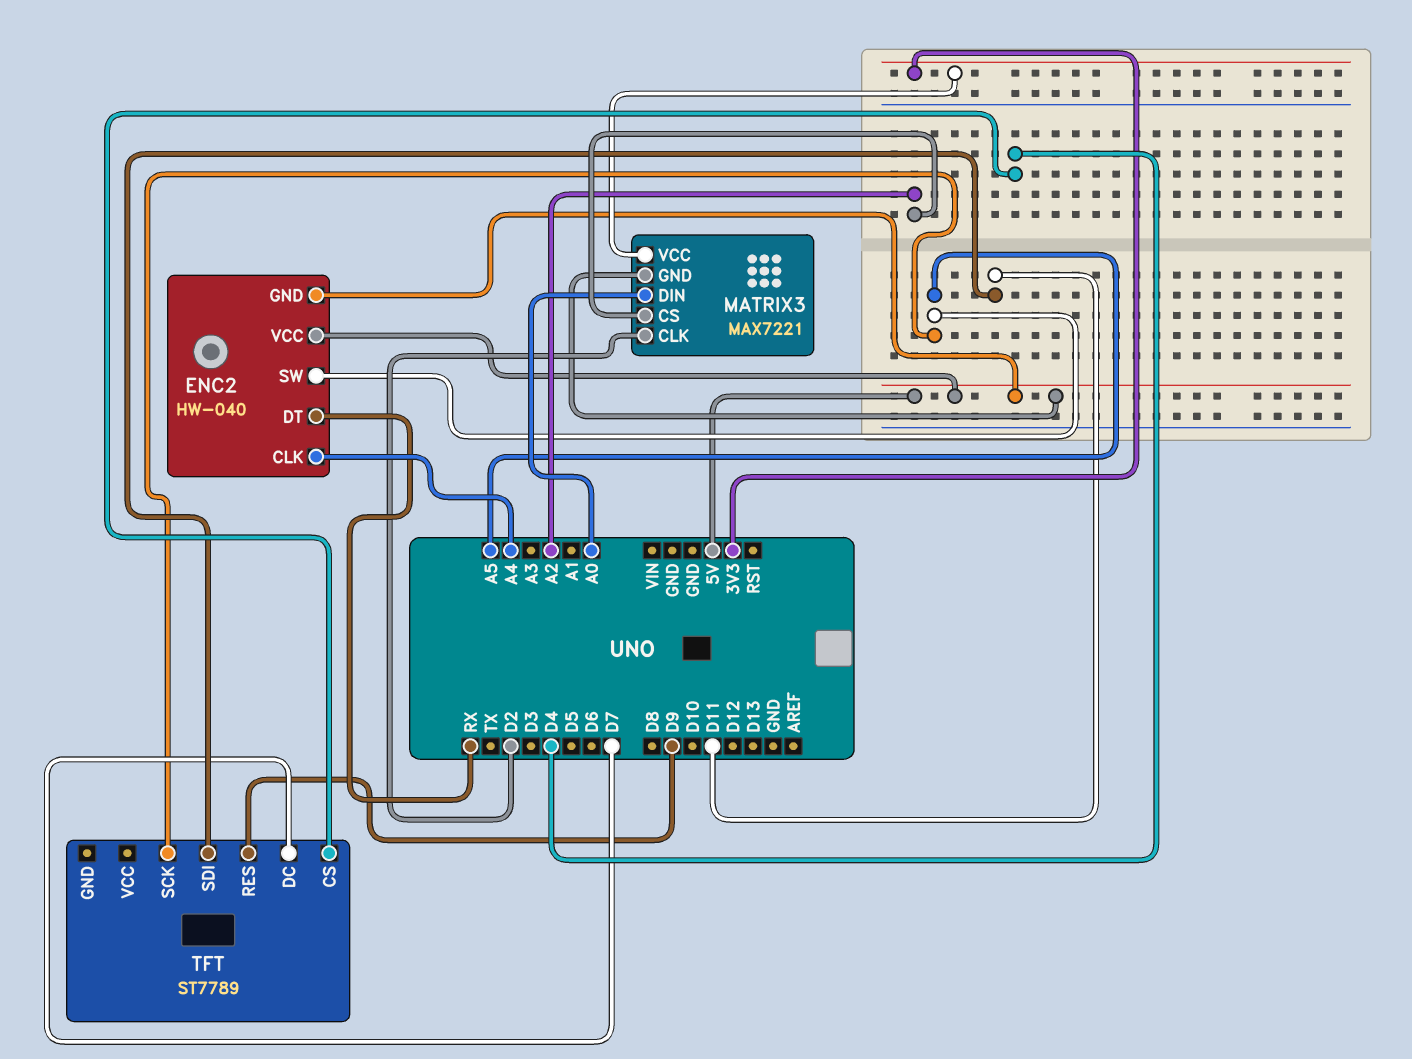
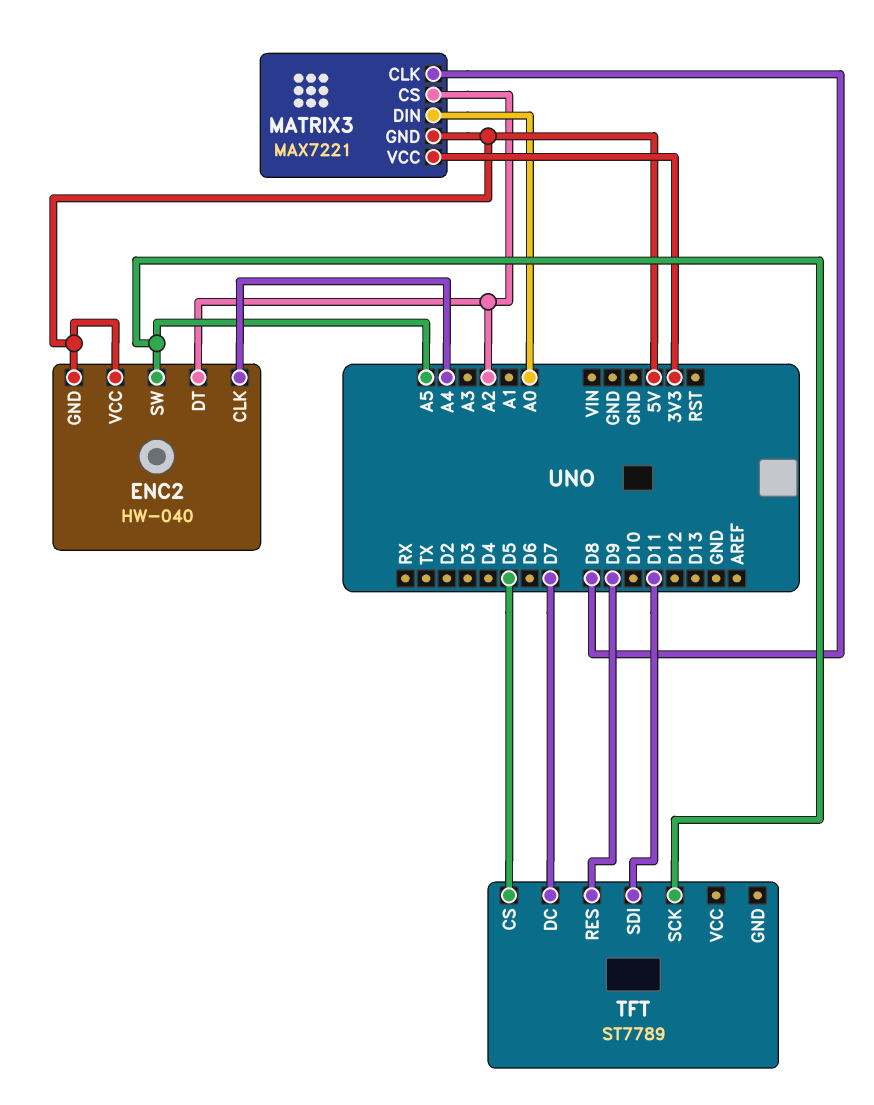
ENC2 pin DT: RX -> A2
MATRIX3 pin CLK: D2 -> D8
TFT pin CS: D4 -> D5

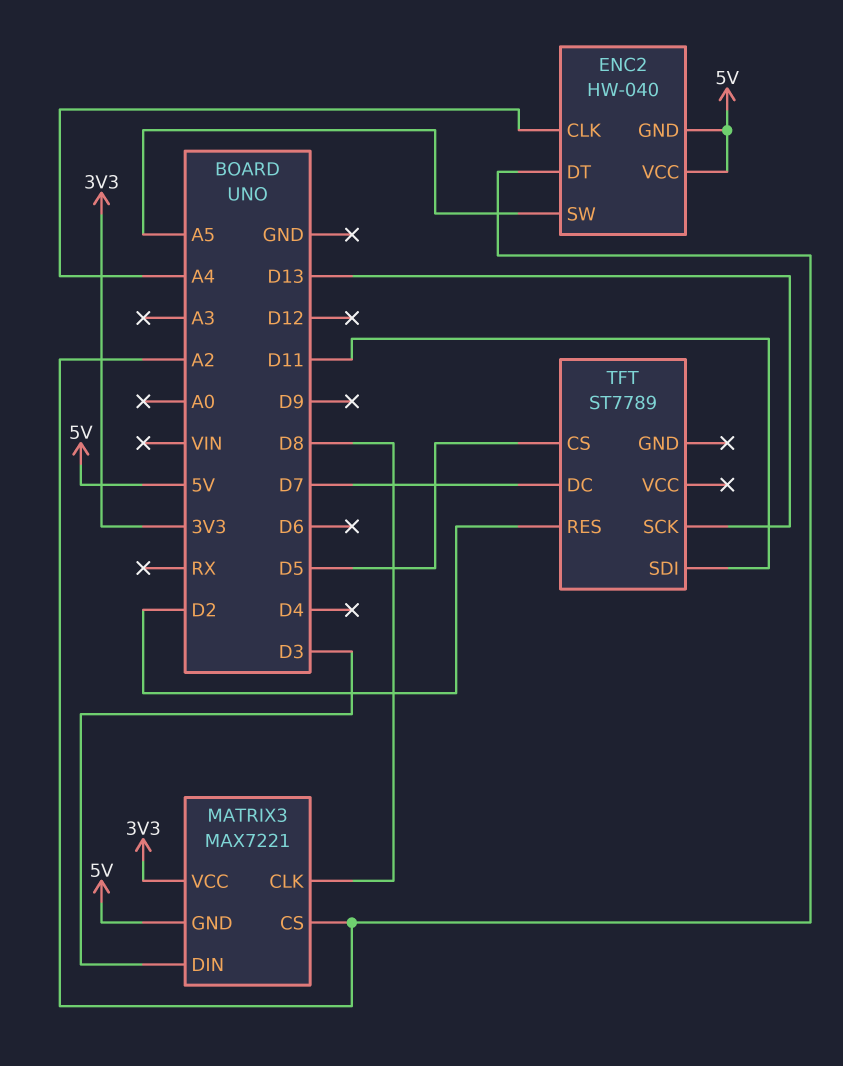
MATRIX3 pin DIN: A0 -> D3
TFT pin RES: D9 -> D2
TFT pin SCK: A5 -> D13

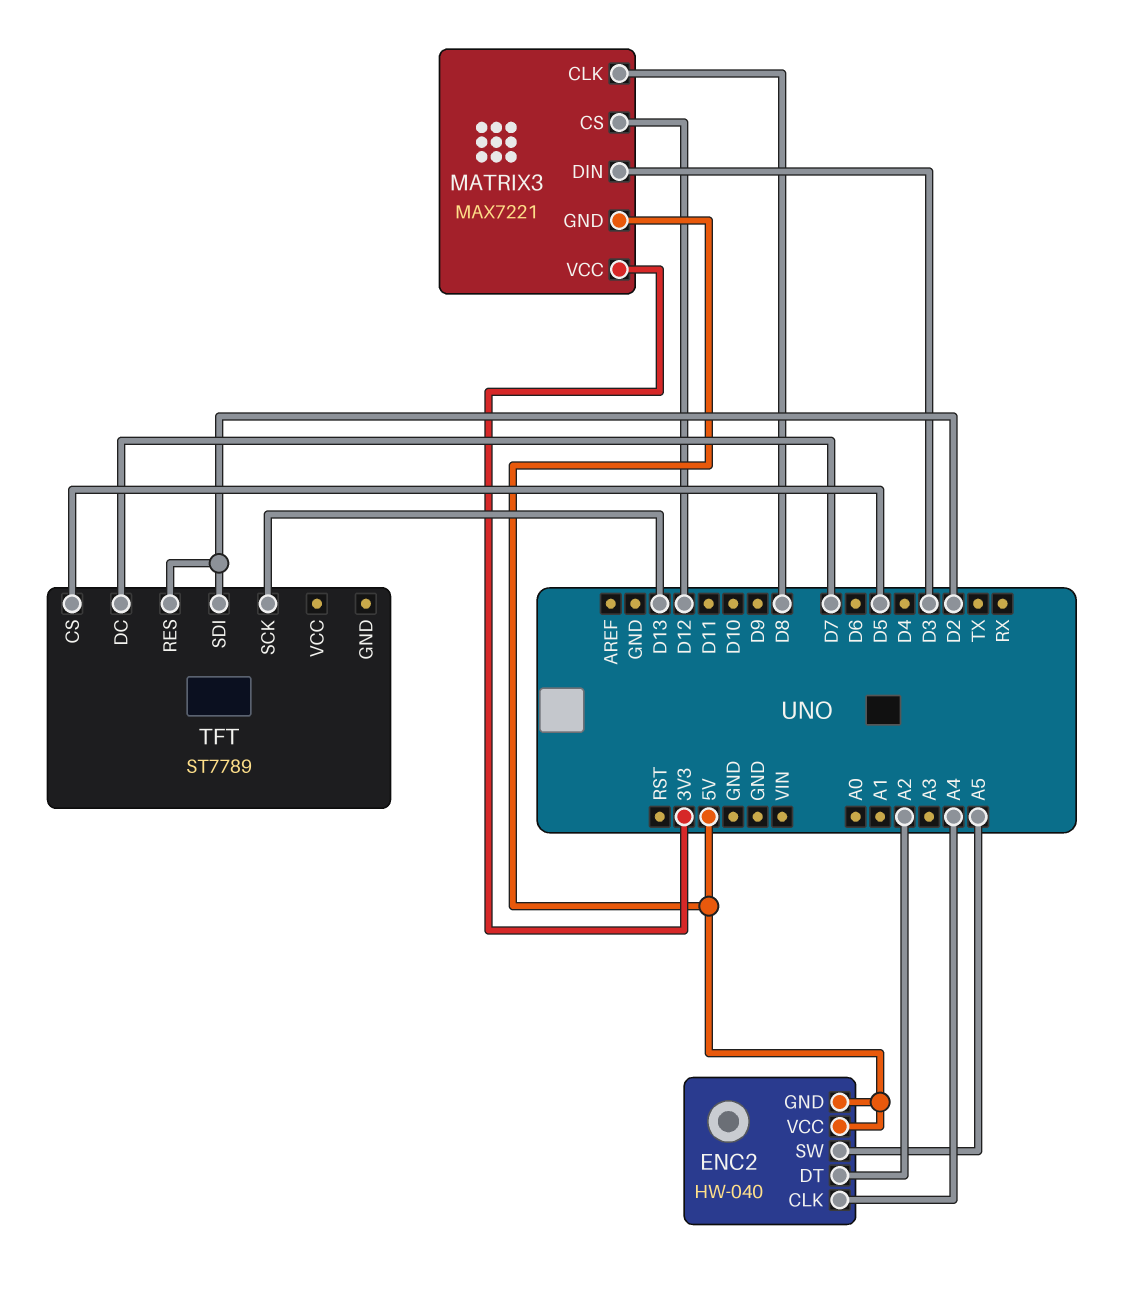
MATRIX3 pin CS: A2 -> D12
TFT pin SDI: D11 -> D2

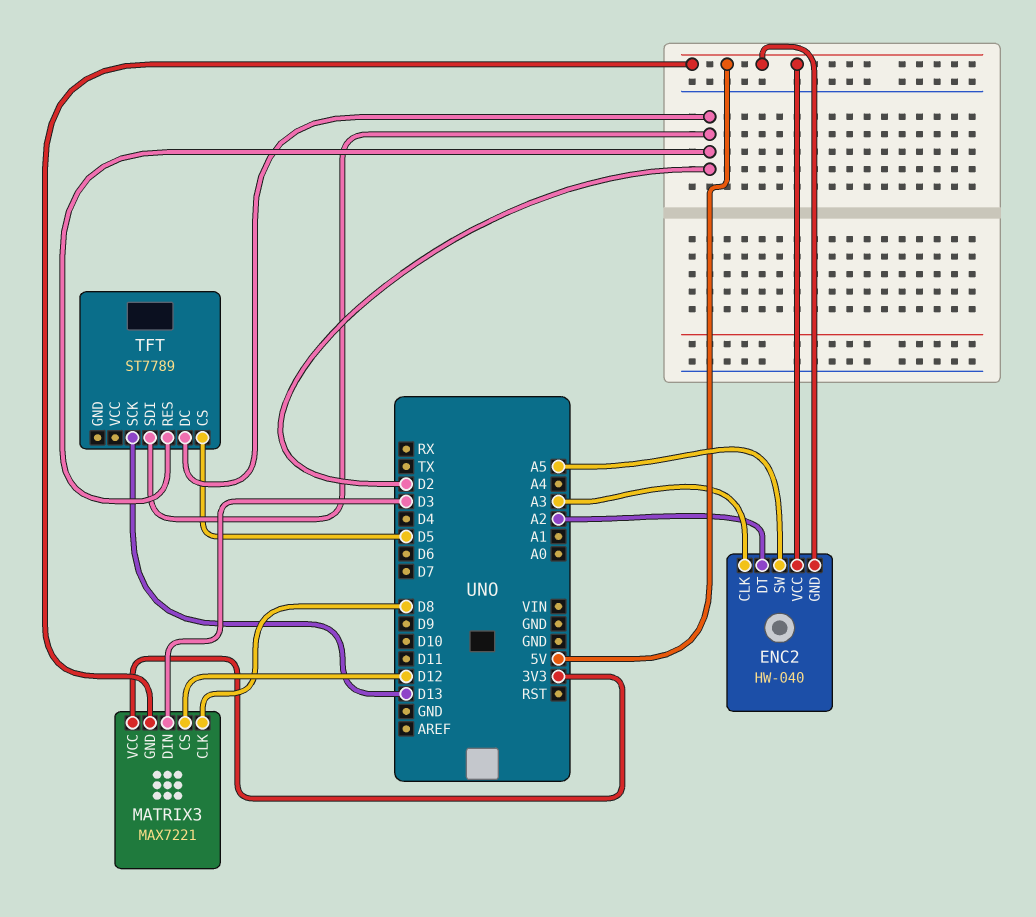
ENC2 pin CLK: A4 -> A3
TFT pin DC: D7 -> D2

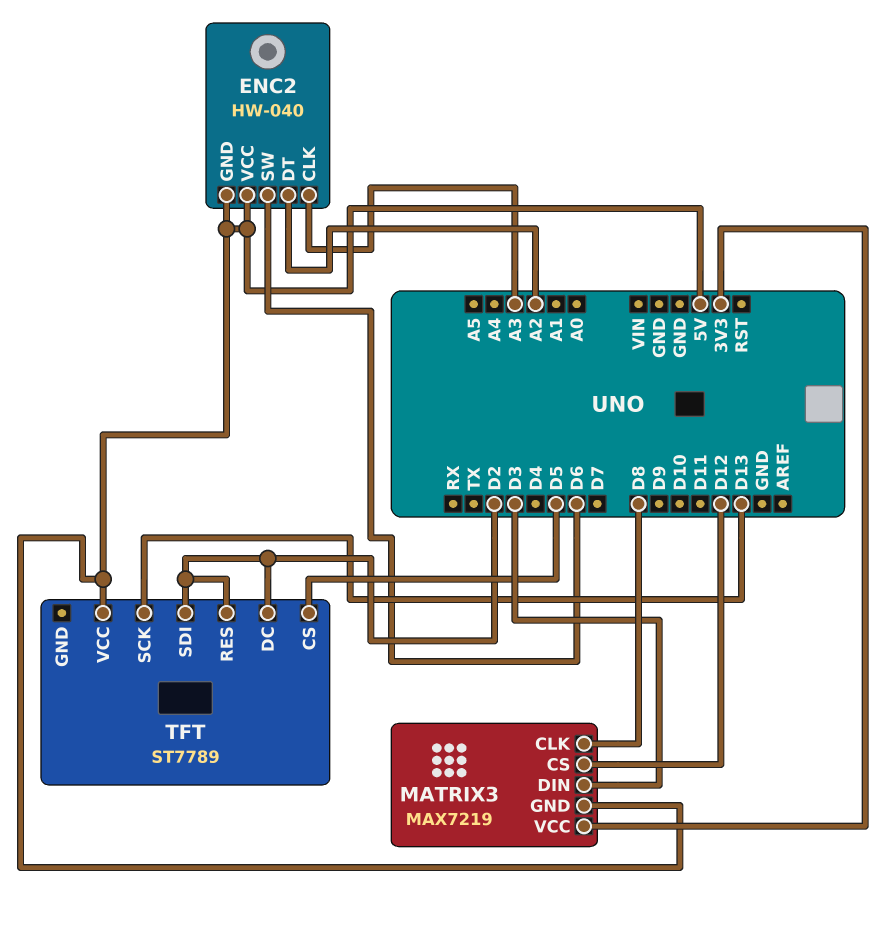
ENC2 pin SW: A5 -> D6
MATRIX3: MAX7221 -> MAX7219
TFT pin VCC: none -> 5V

